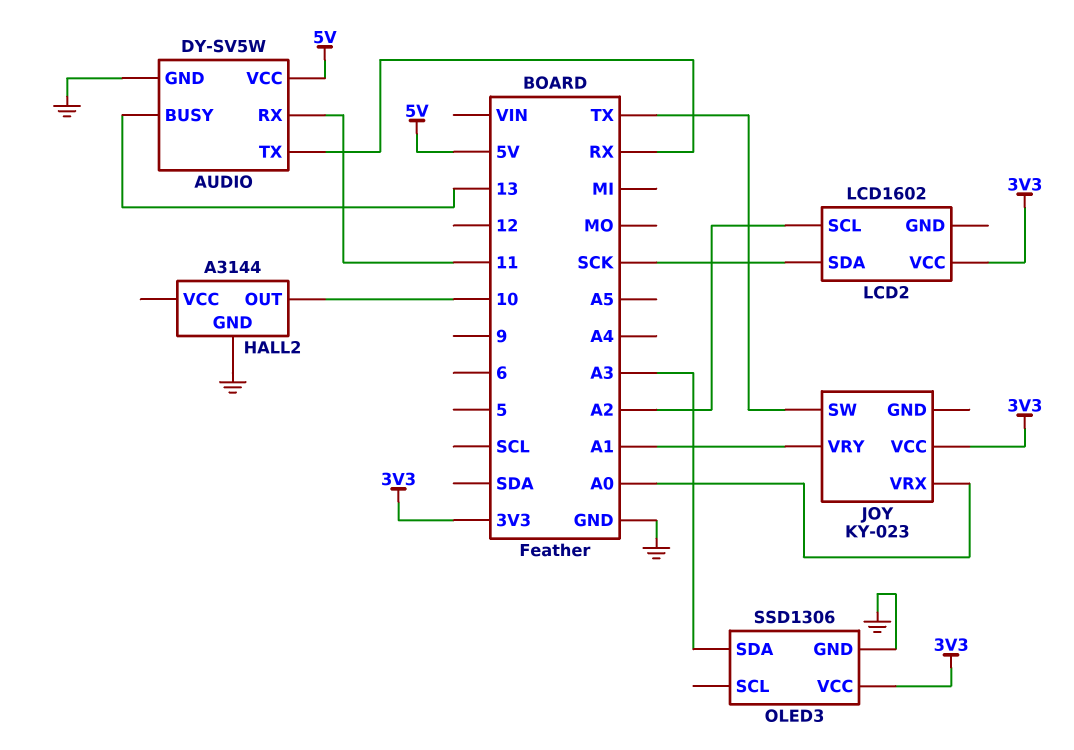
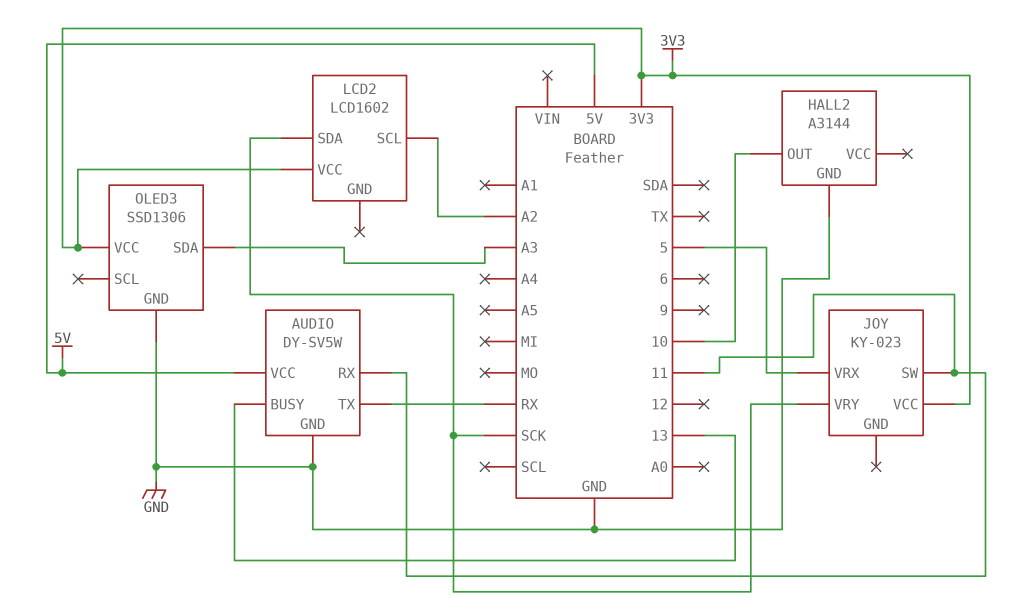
JOY pin SW: TX -> 11
JOY pin VRX: A0 -> 5
JOY pin VRY: A1 -> SCK

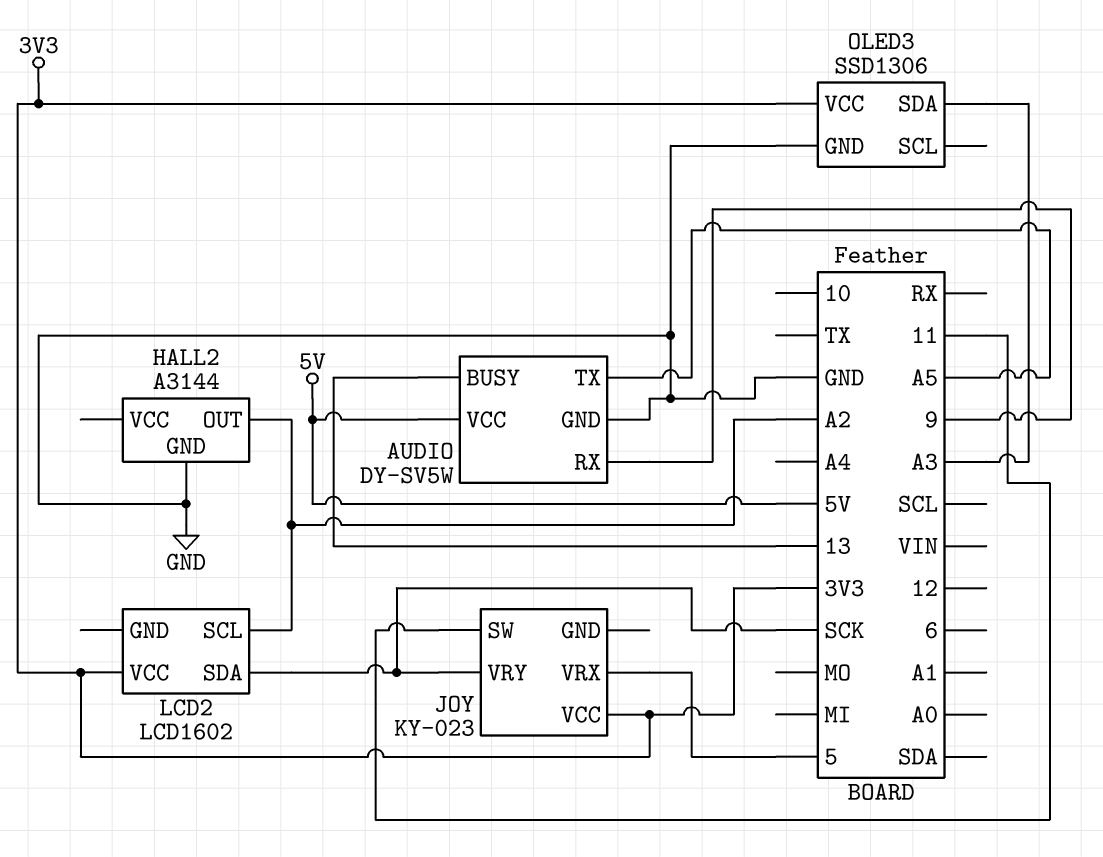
AUDIO pin RX: 11 -> 9
AUDIO pin TX: RX -> A5
HALL2 pin OUT: 10 -> A2

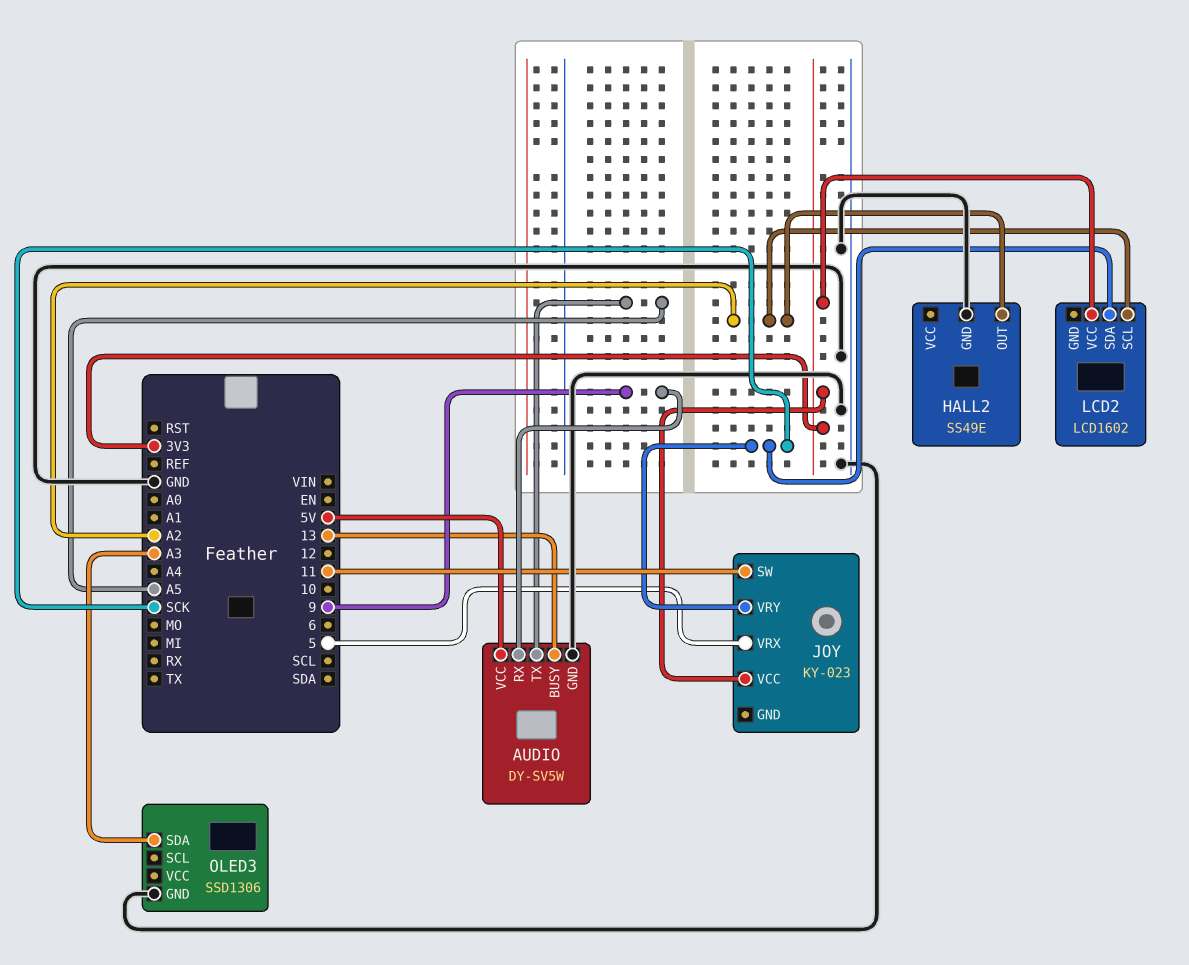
HALL2: A3144 -> SS49E
OLED3 pin VCC: 3V3 -> none

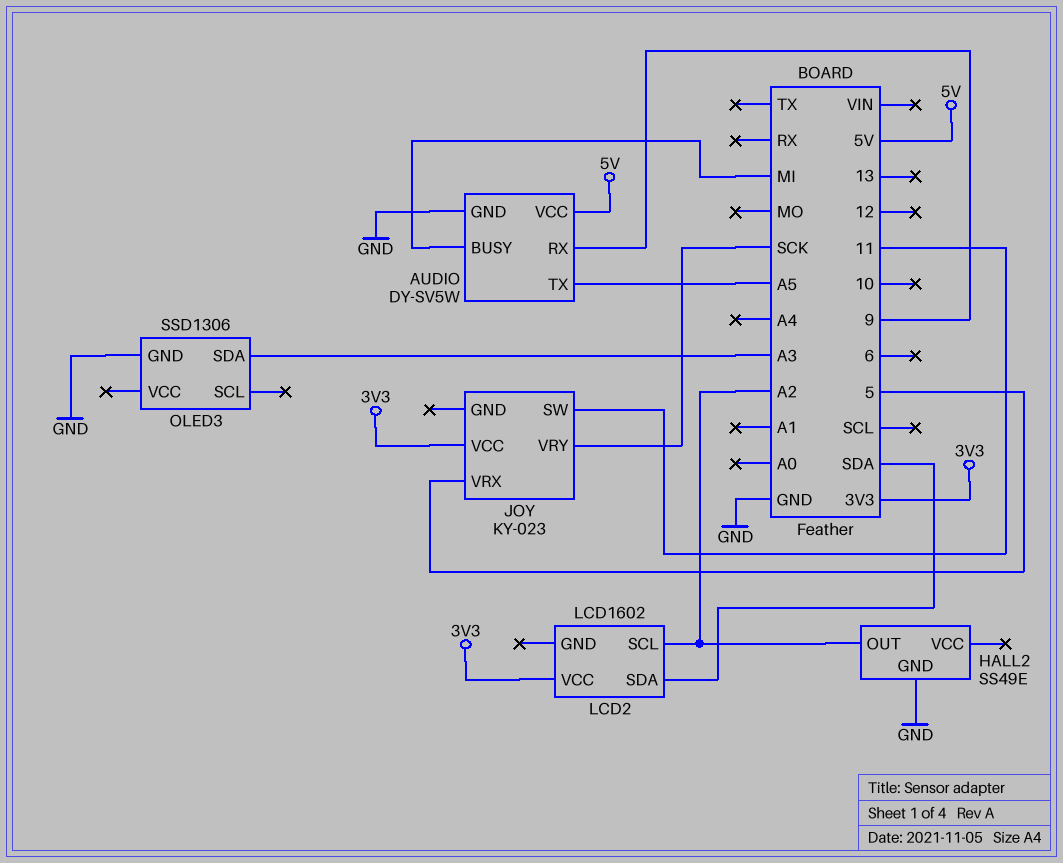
AUDIO pin BUSY: 13 -> MI
LCD2 pin SDA: SCK -> SDA

